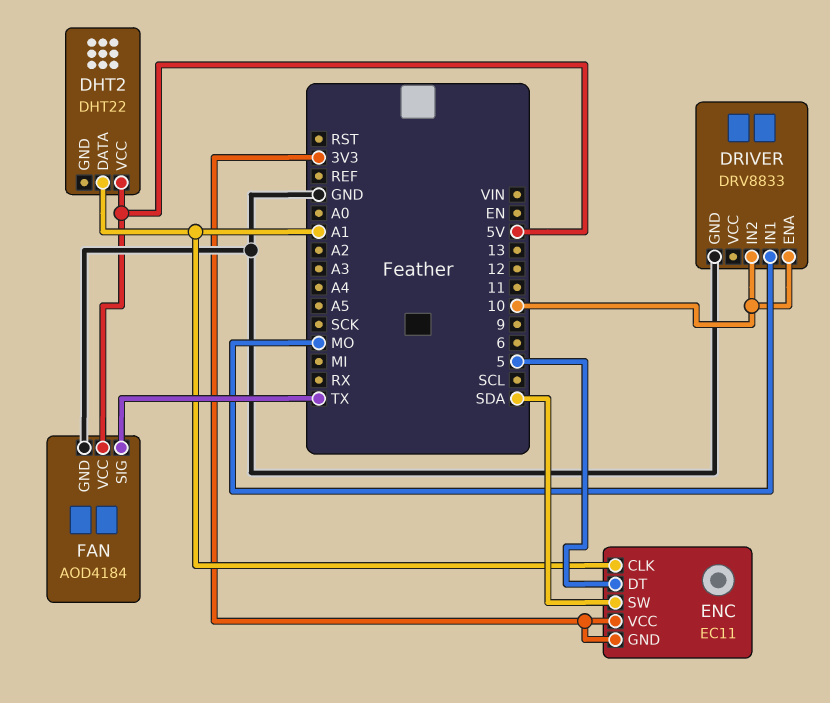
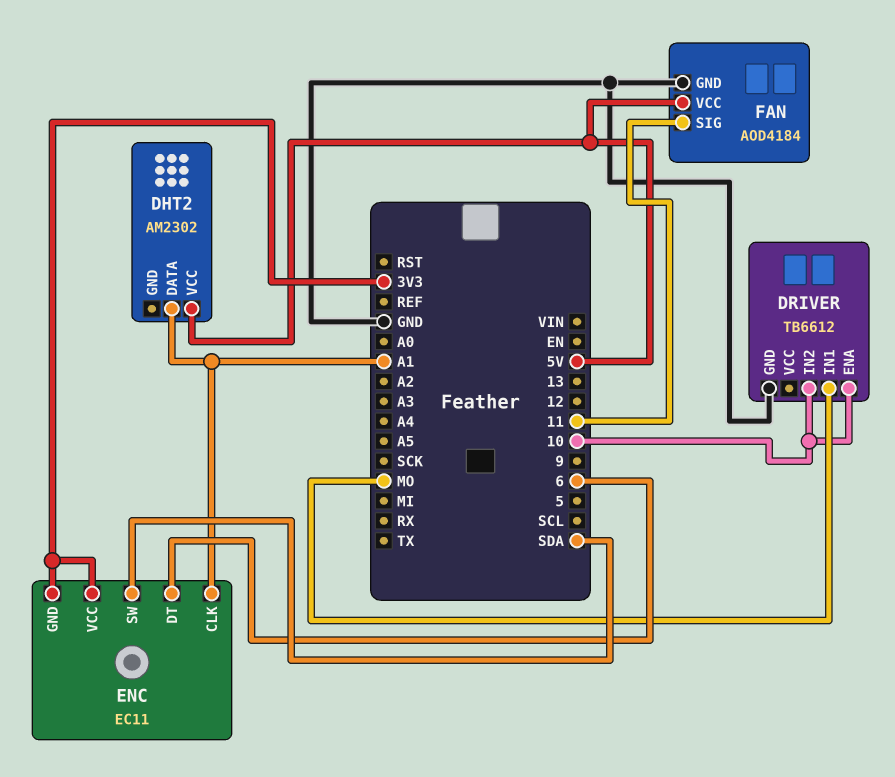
DHT2: DHT22 -> AM2302
DRIVER: DRV8833 -> TB6612
ENC pin DT: 5 -> 6
FAN pin SIG: TX -> 11

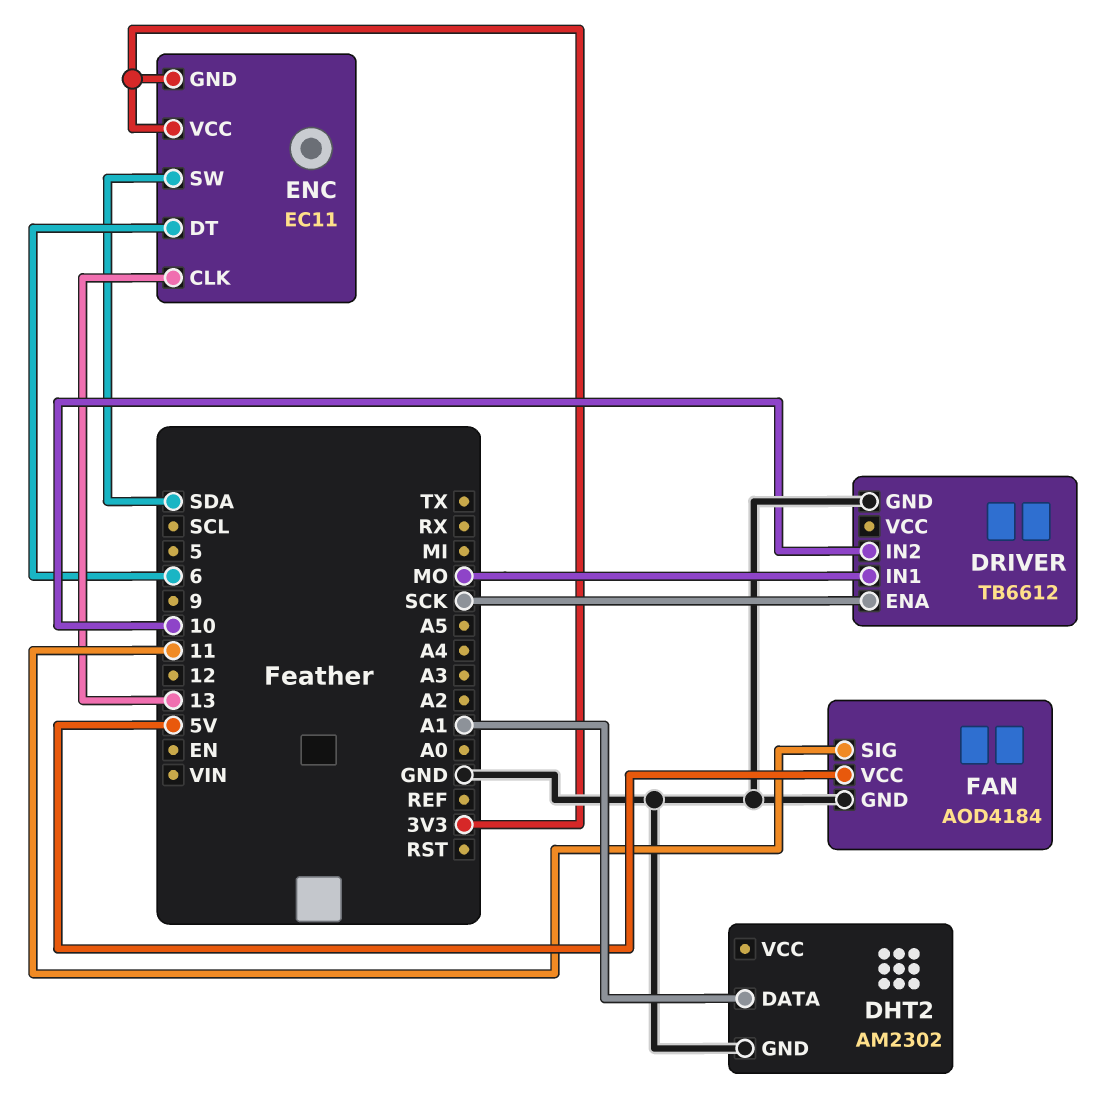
DHT2 pin GND: none -> GND
DHT2 pin VCC: 5V -> none
DRIVER pin ENA: 10 -> SCK
ENC pin CLK: A1 -> 13

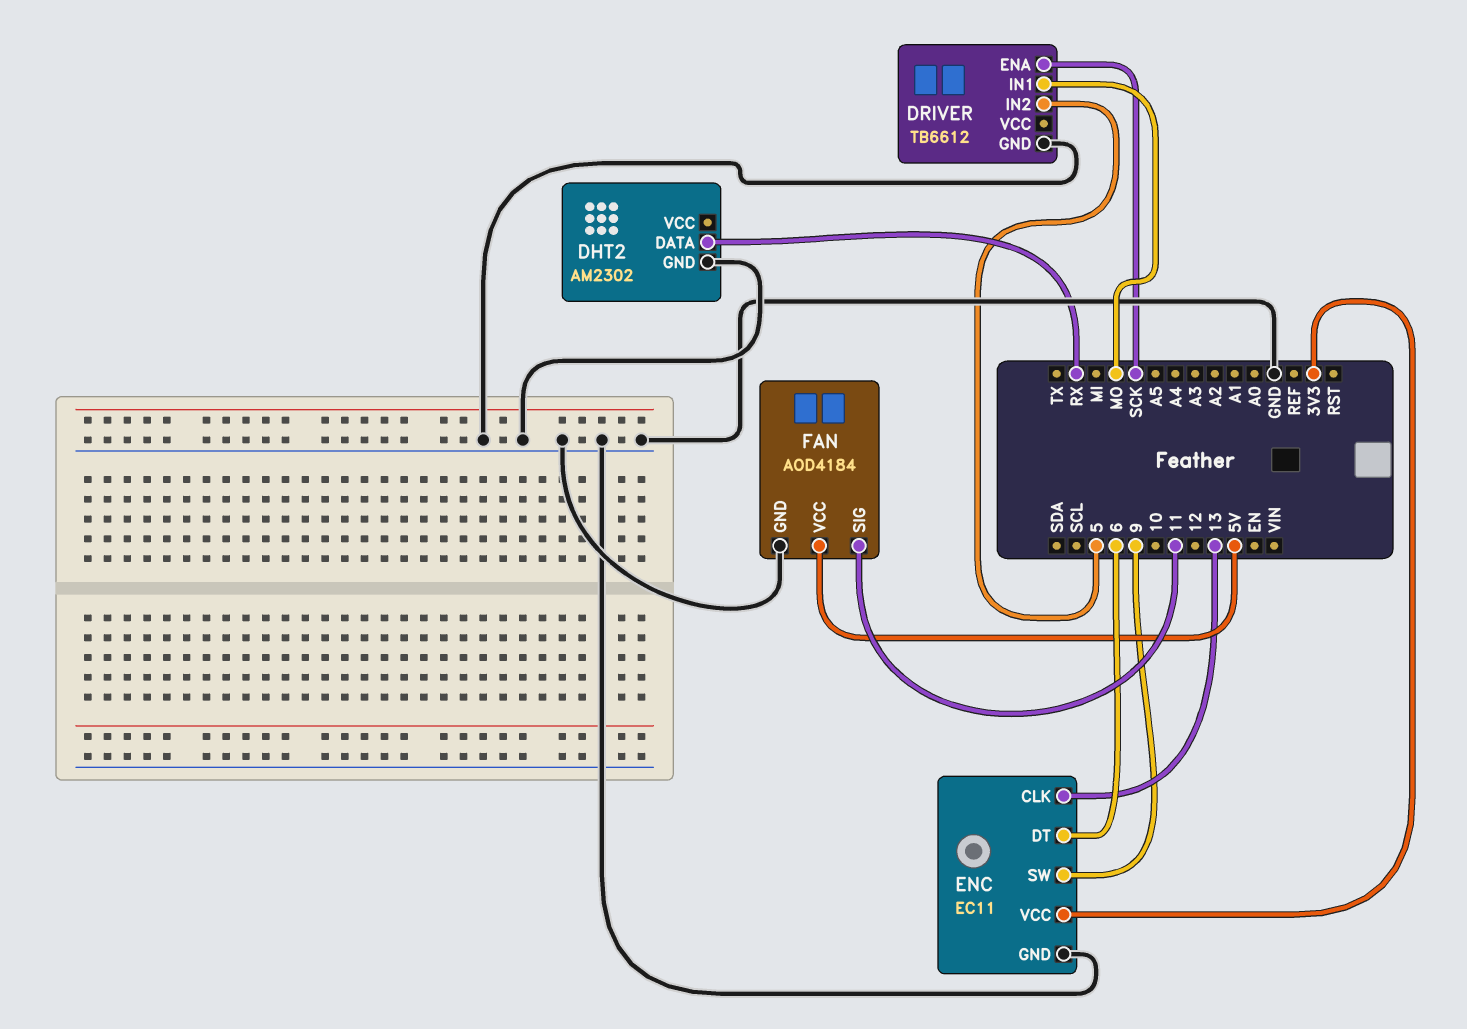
DHT2 pin DATA: A1 -> RX
DRIVER pin IN2: 10 -> 5
ENC pin GND: 3V3 -> GND
ENC pin SW: SDA -> 9

